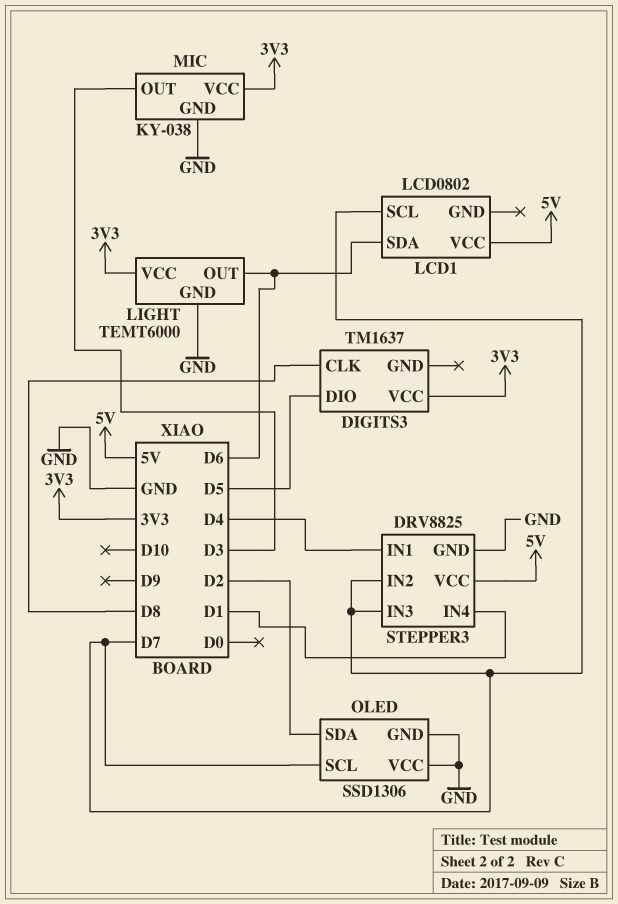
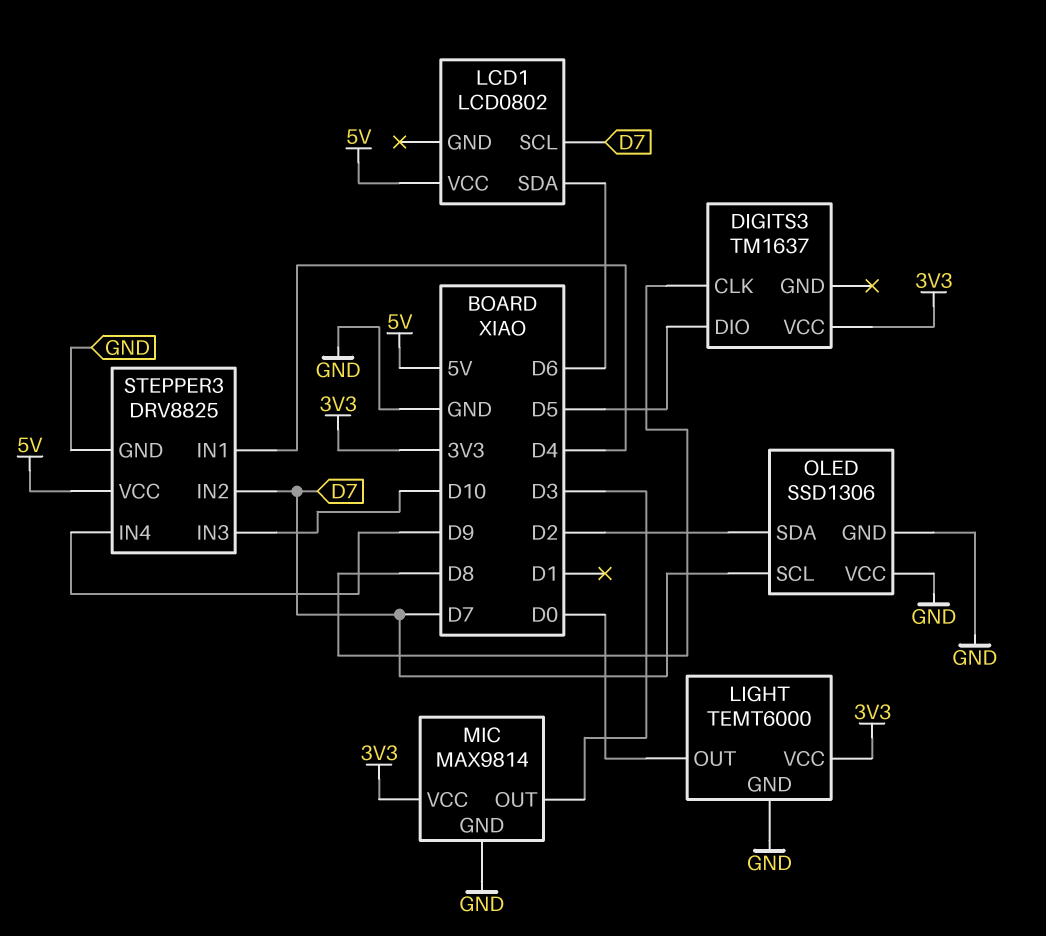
LIGHT pin OUT: D6 -> D0
MIC: KY-038 -> MAX9814
STEPPER3 pin IN3: D7 -> D10
STEPPER3 pin IN4: D1 -> D9

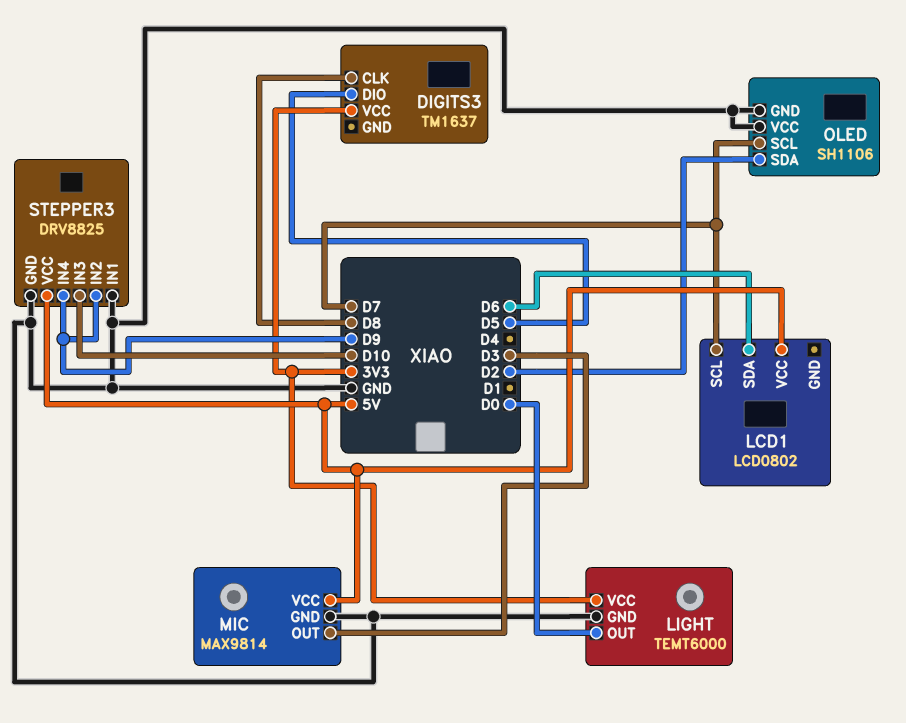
MIC pin VCC: 3V3 -> 5V
OLED: SSD1306 -> SH1106
STEPPER3 pin IN1: D4 -> GND
STEPPER3 pin IN2: D7 -> D9

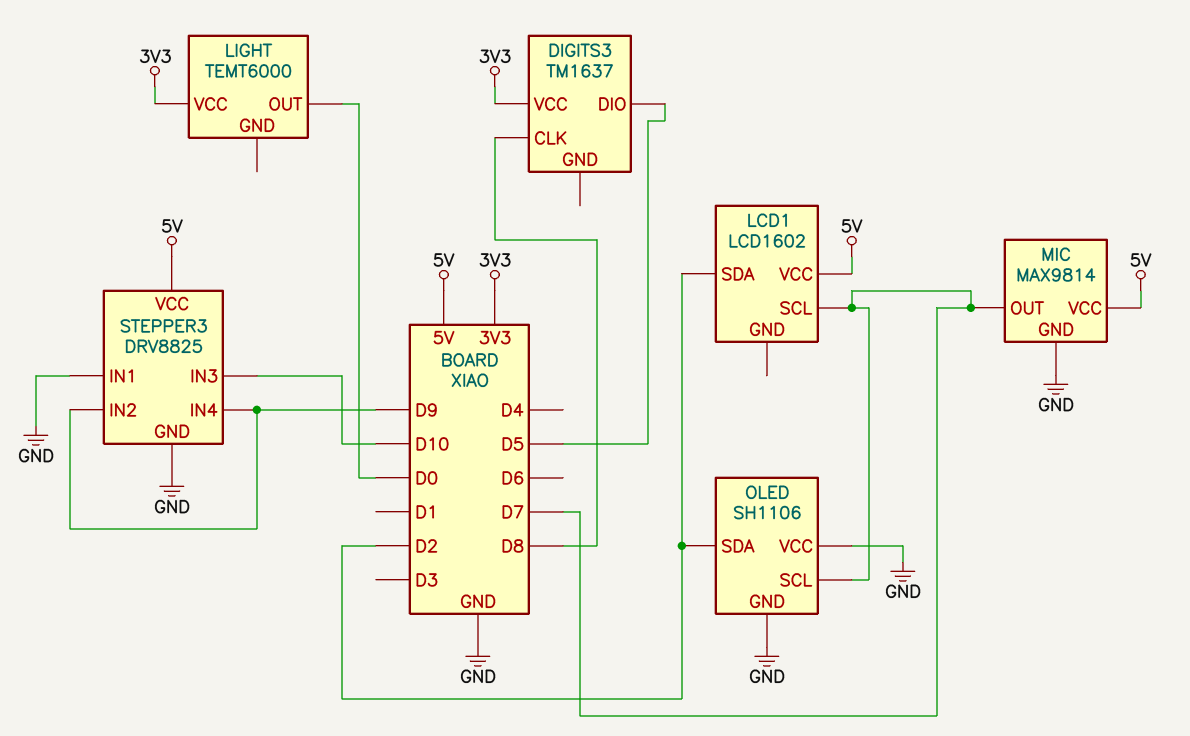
LCD1: LCD0802 -> LCD1602
LCD1 pin SDA: D6 -> D2
LIGHT pin GND: GND -> none
MIC pin OUT: D3 -> D7

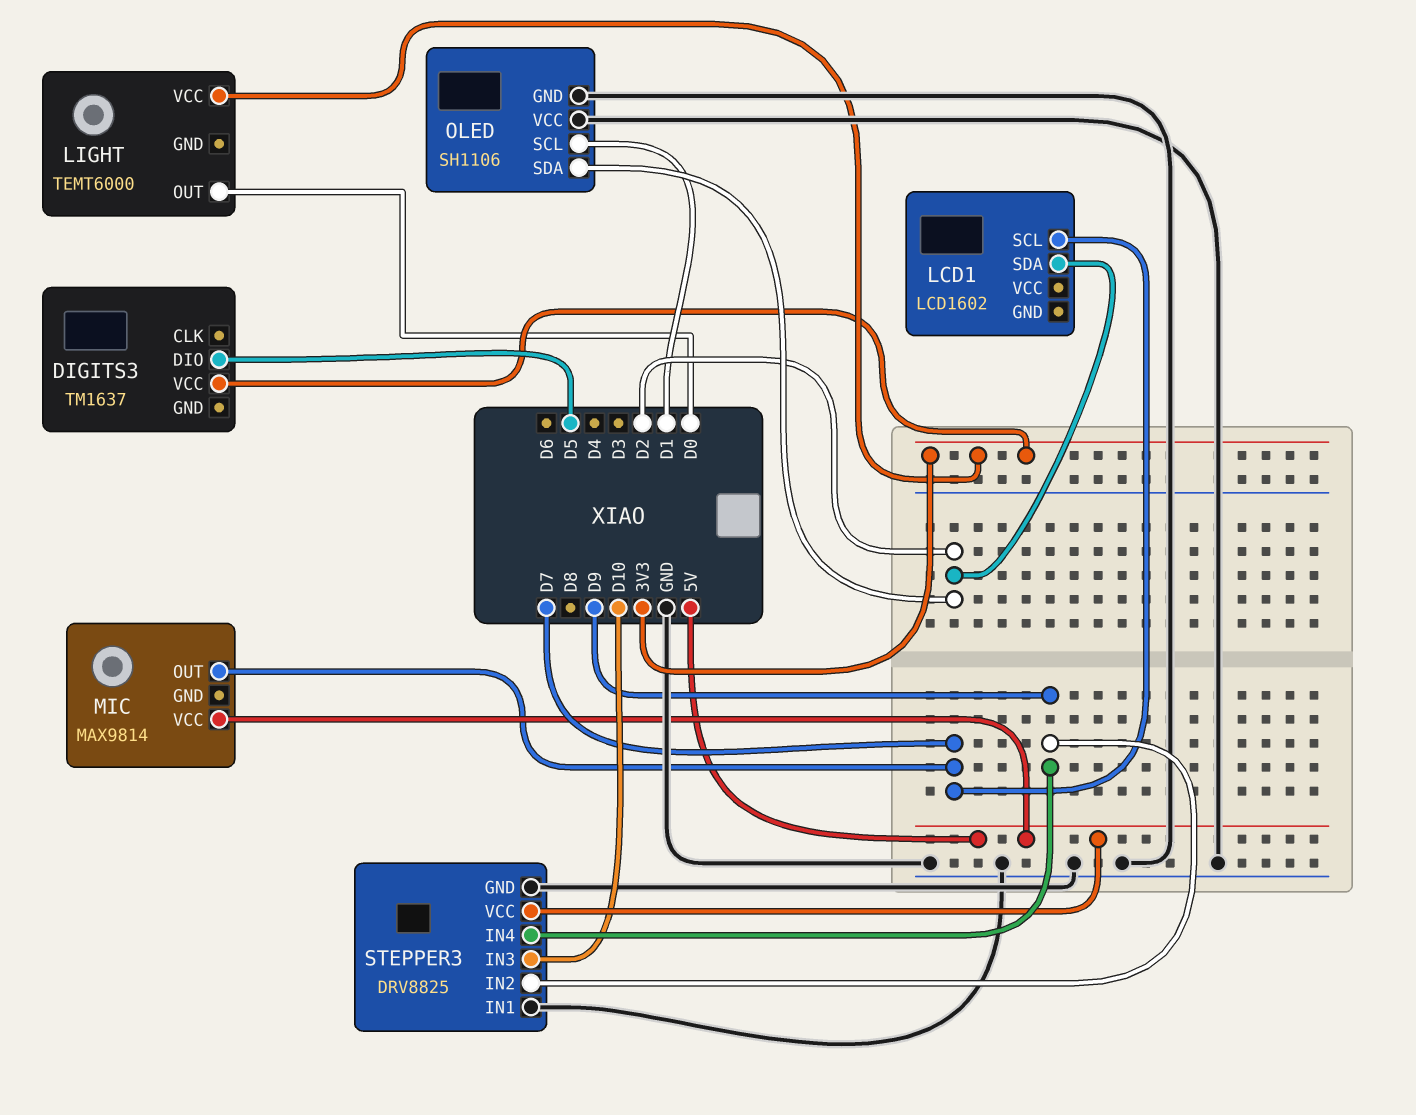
DIGITS3 pin CLK: D8 -> none
LCD1 pin VCC: 5V -> none
MIC pin GND: GND -> none
OLED pin SCL: D7 -> D1

